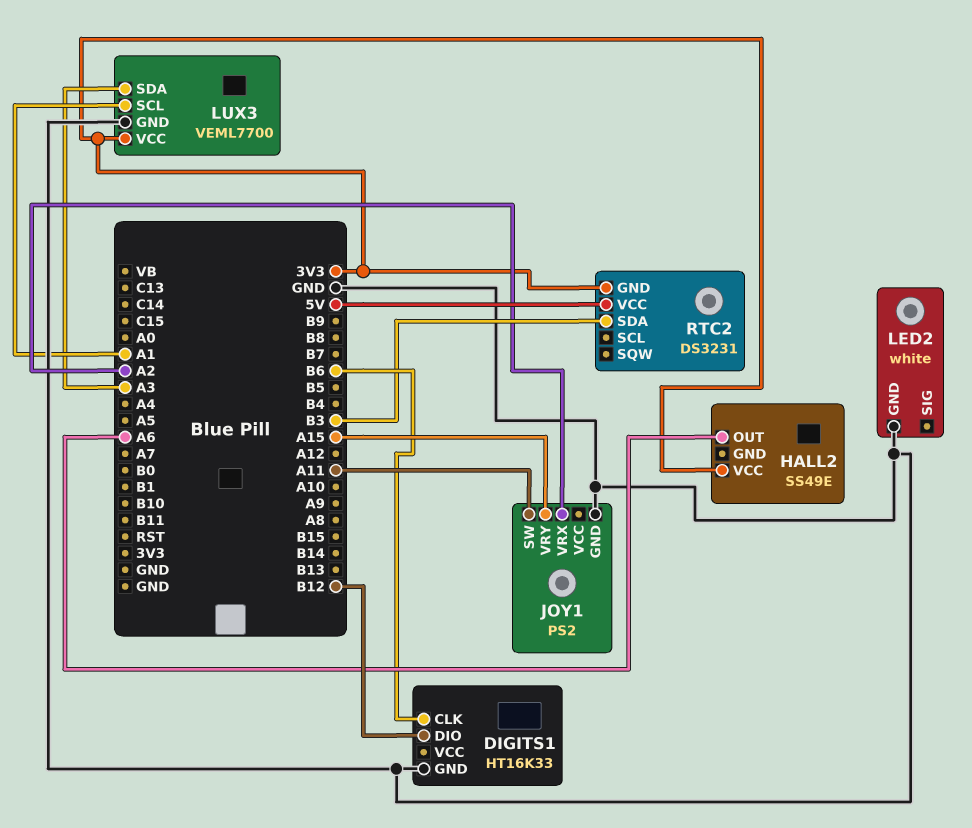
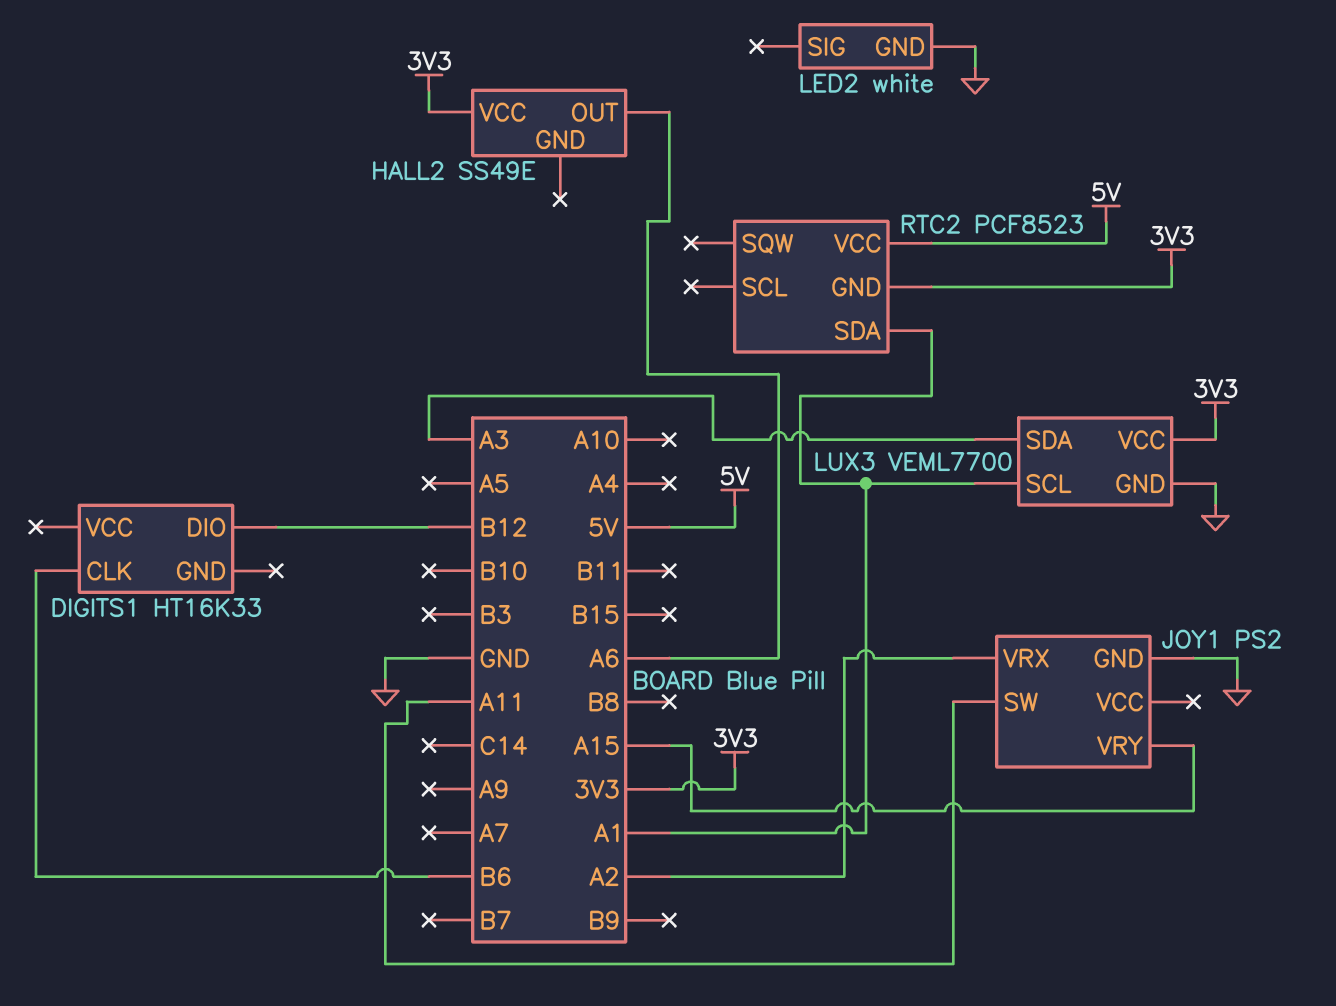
DIGITS1 pin GND: GND -> none
RTC2: DS3231 -> PCF8523
RTC2 pin SDA: B3 -> A1

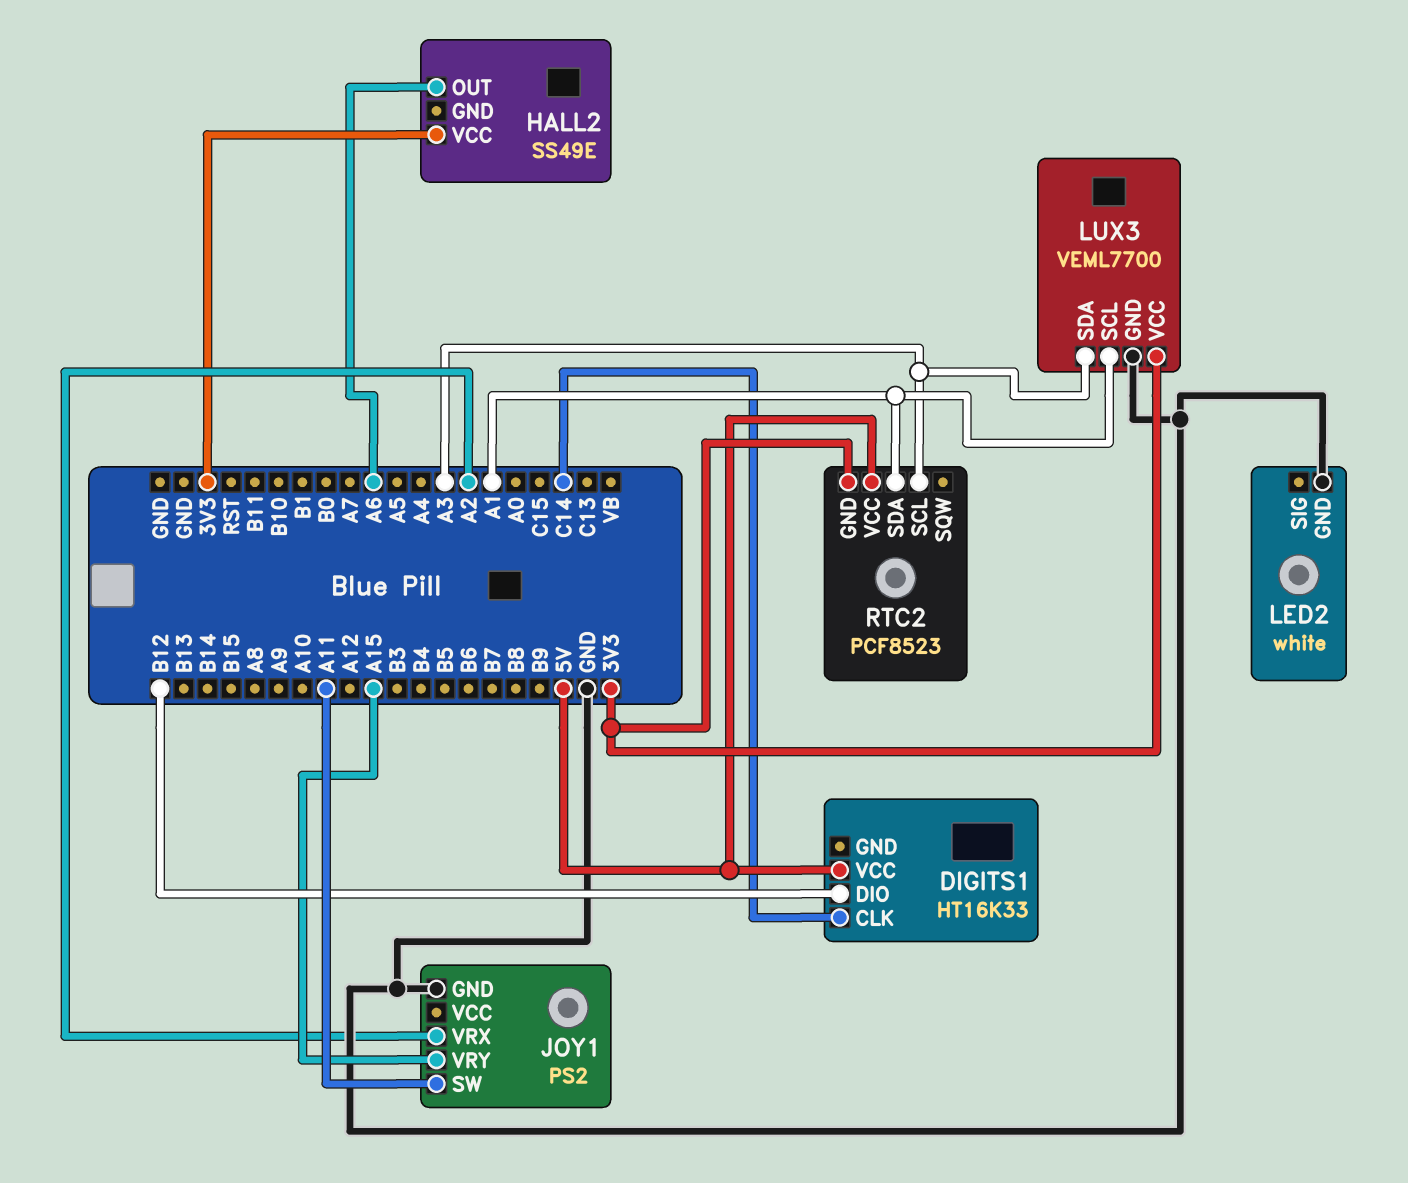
DIGITS1 pin CLK: B6 -> C14
DIGITS1 pin VCC: none -> 5V
RTC2 pin SCL: none -> A3

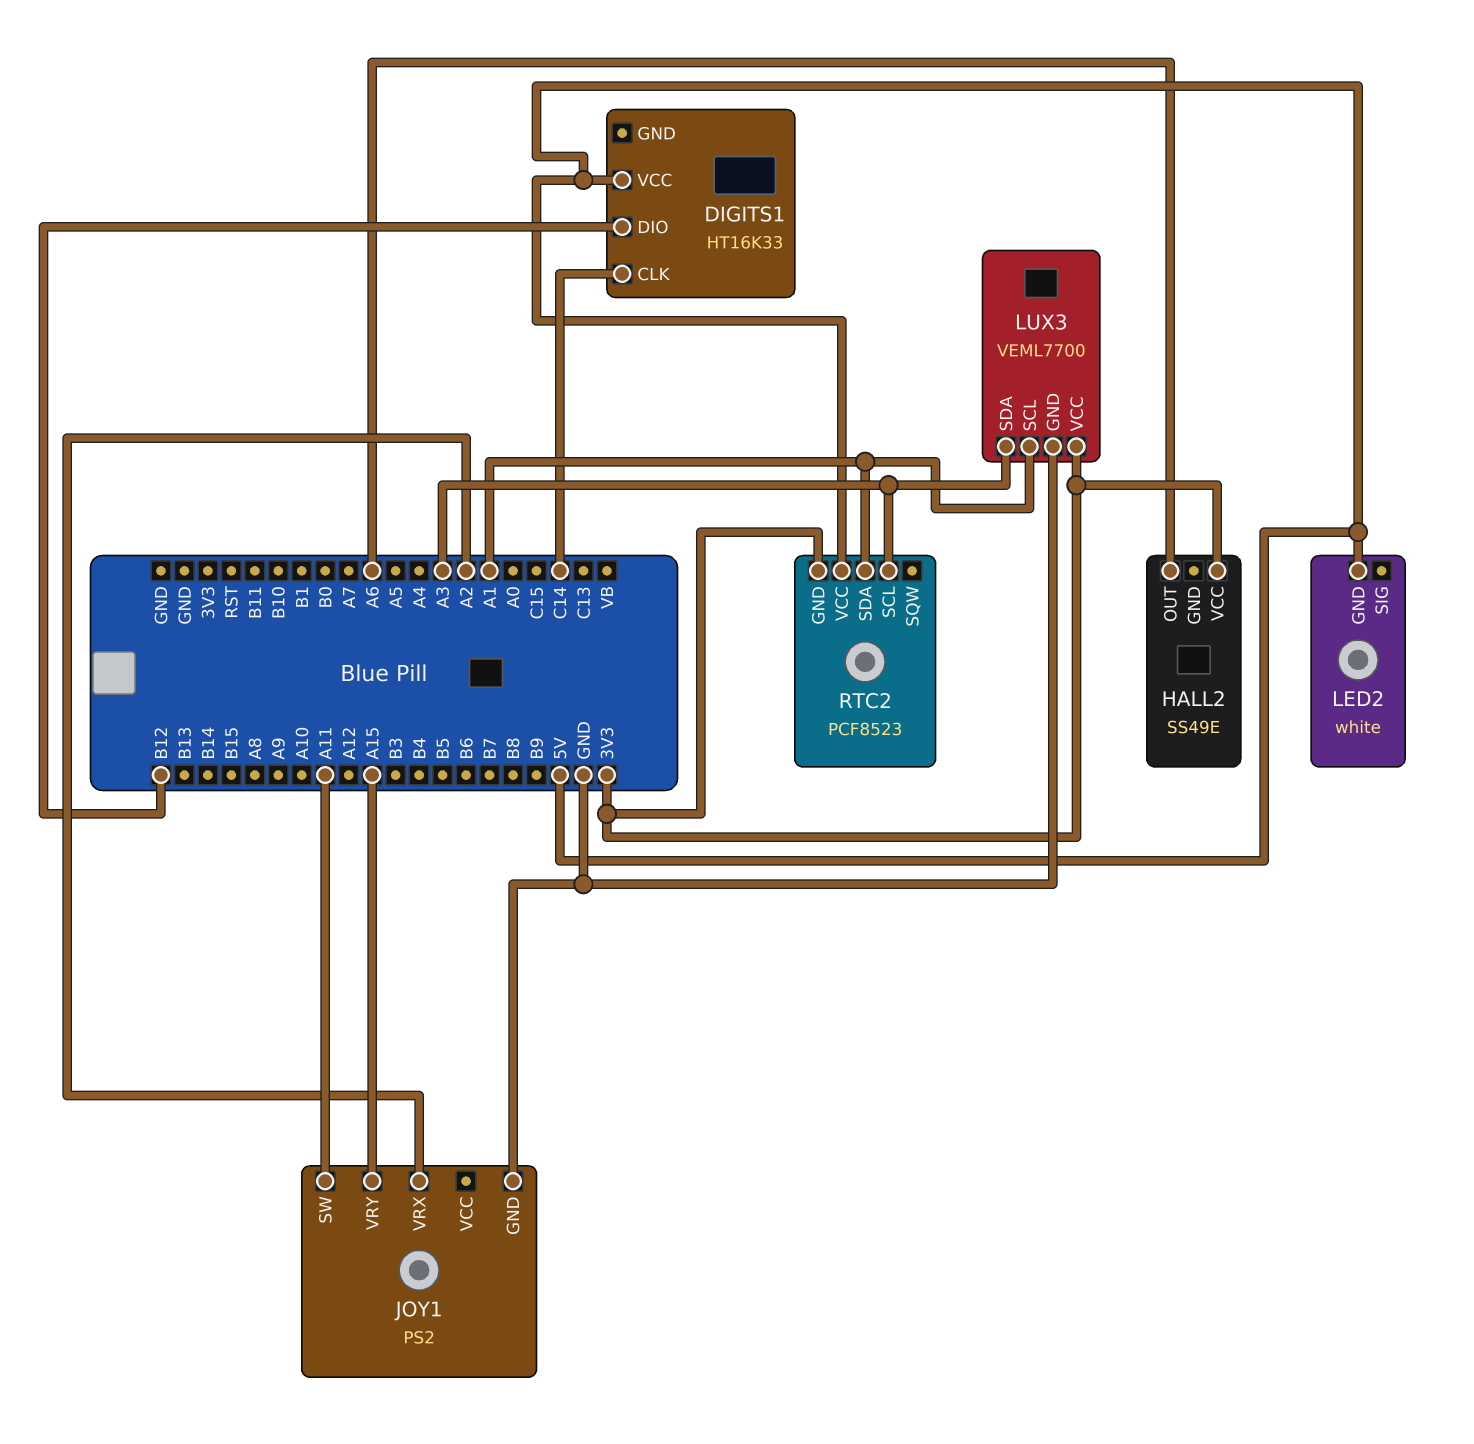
LED2 pin GND: GND -> 5V

